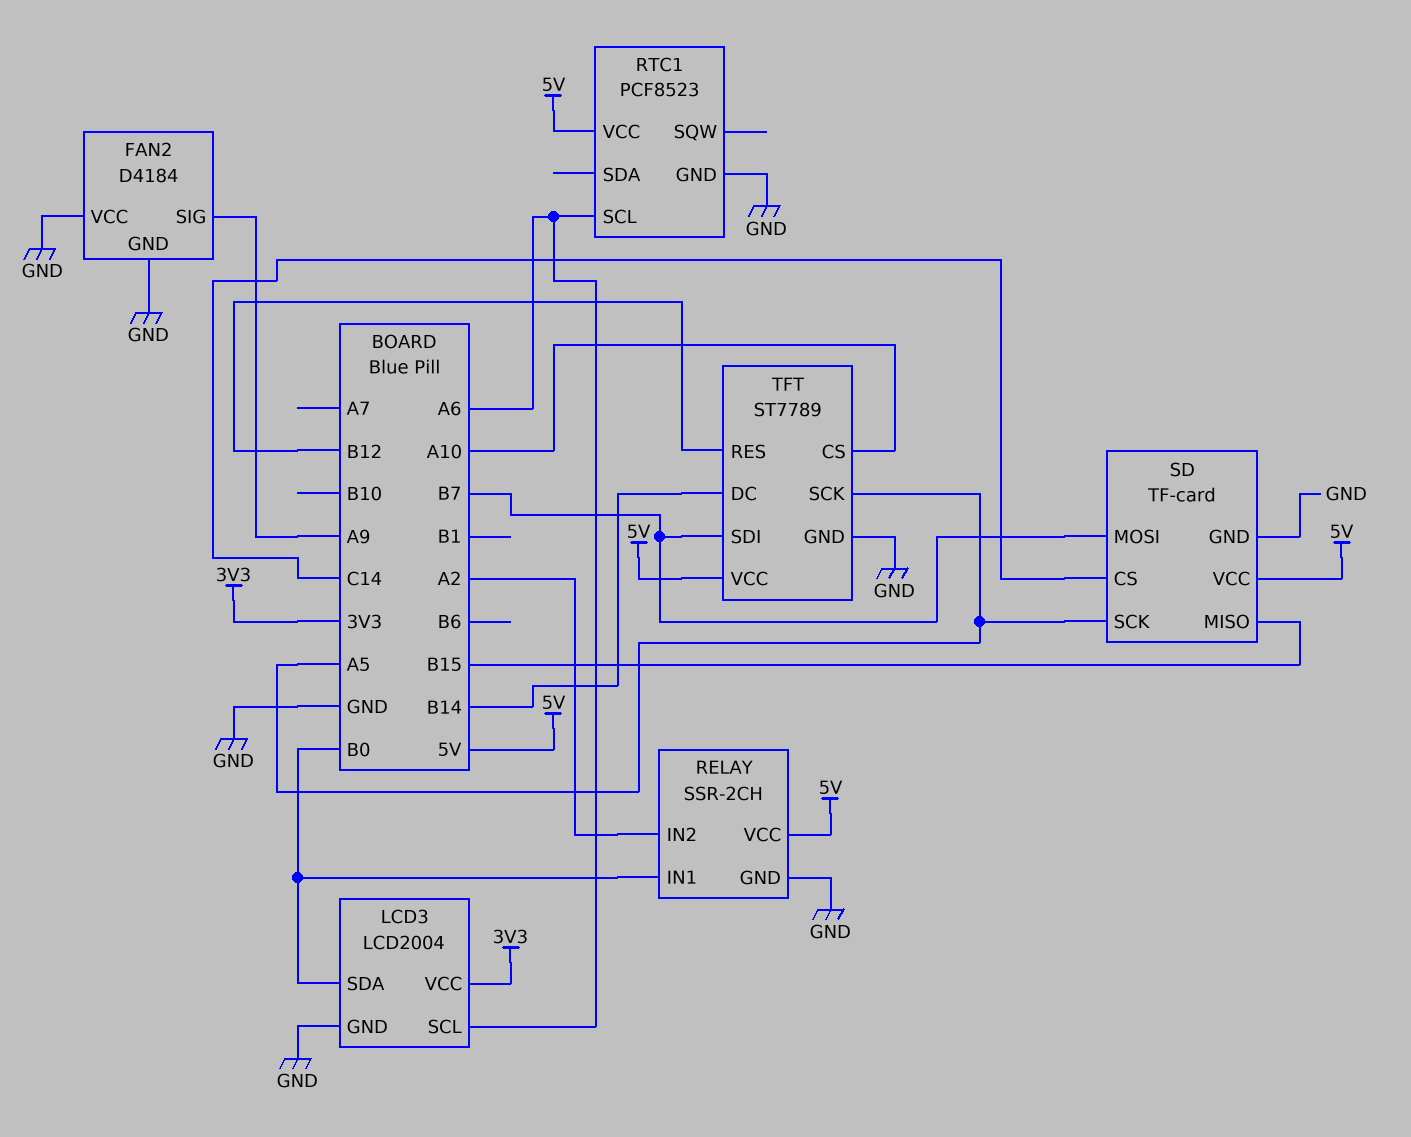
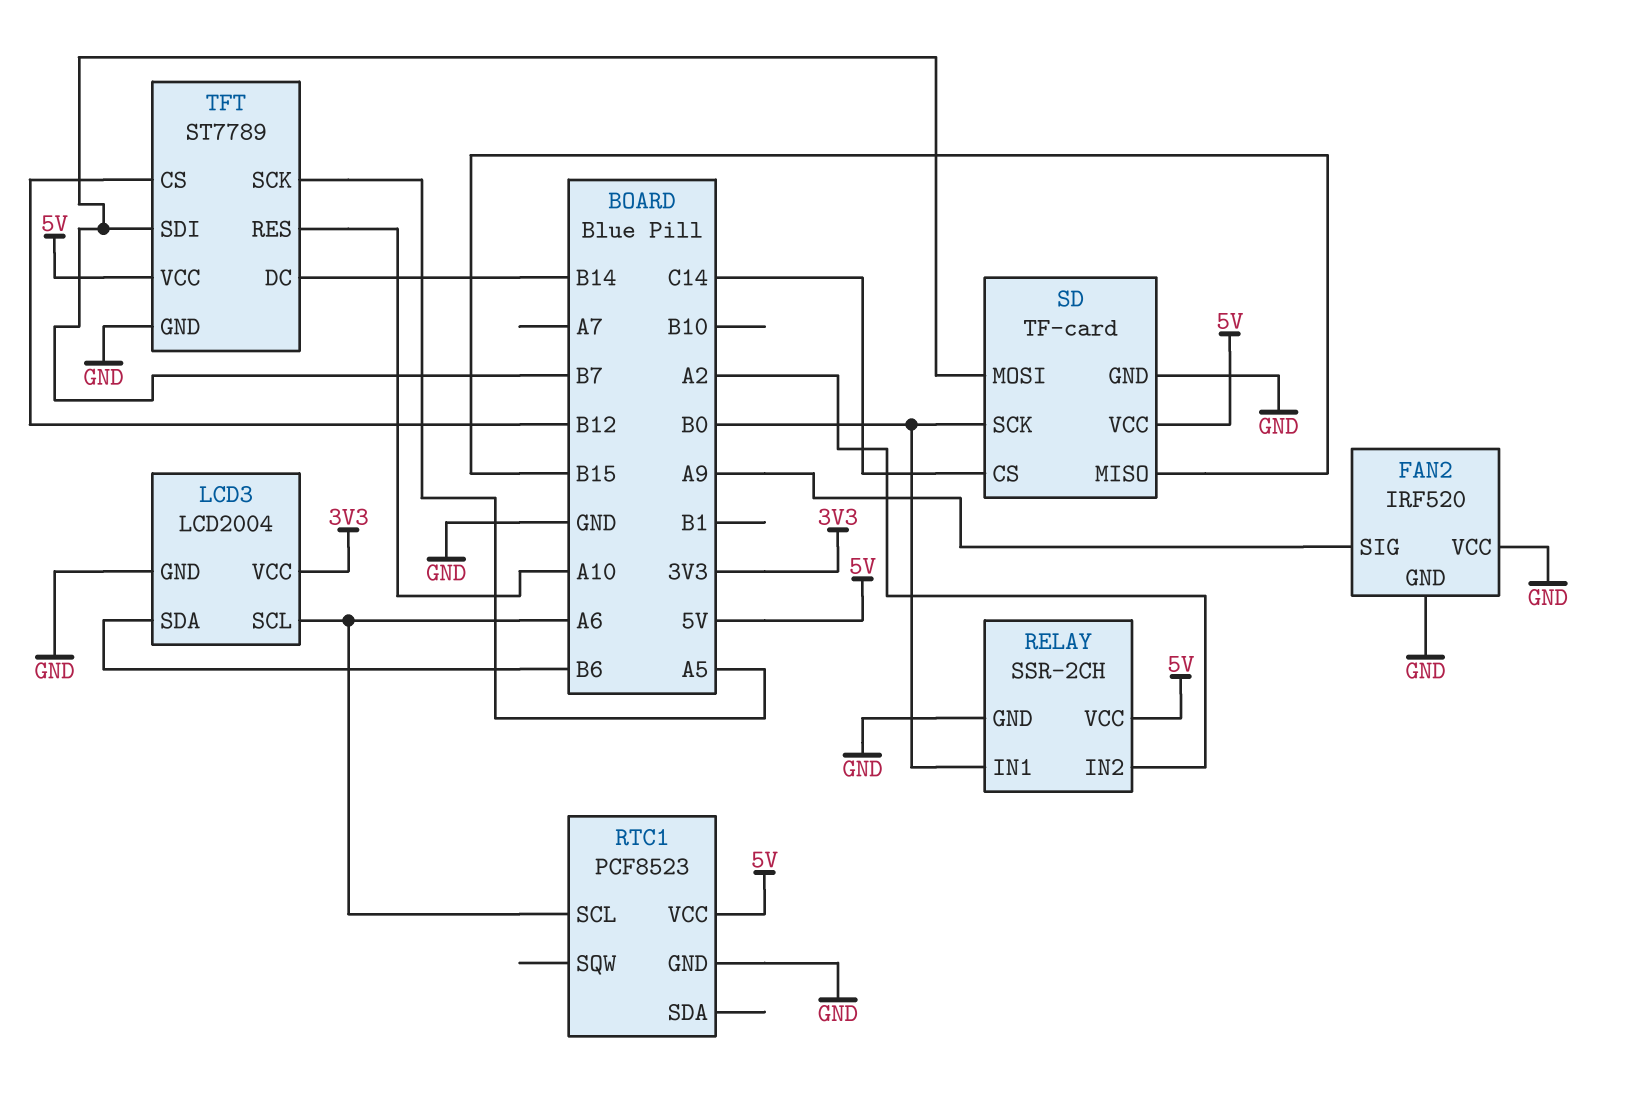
FAN2: D4184 -> IRF520
LCD3 pin SDA: B0 -> B6
SD pin SCK: A5 -> B0
TFT pin CS: A10 -> B12
TFT pin RES: B12 -> A10

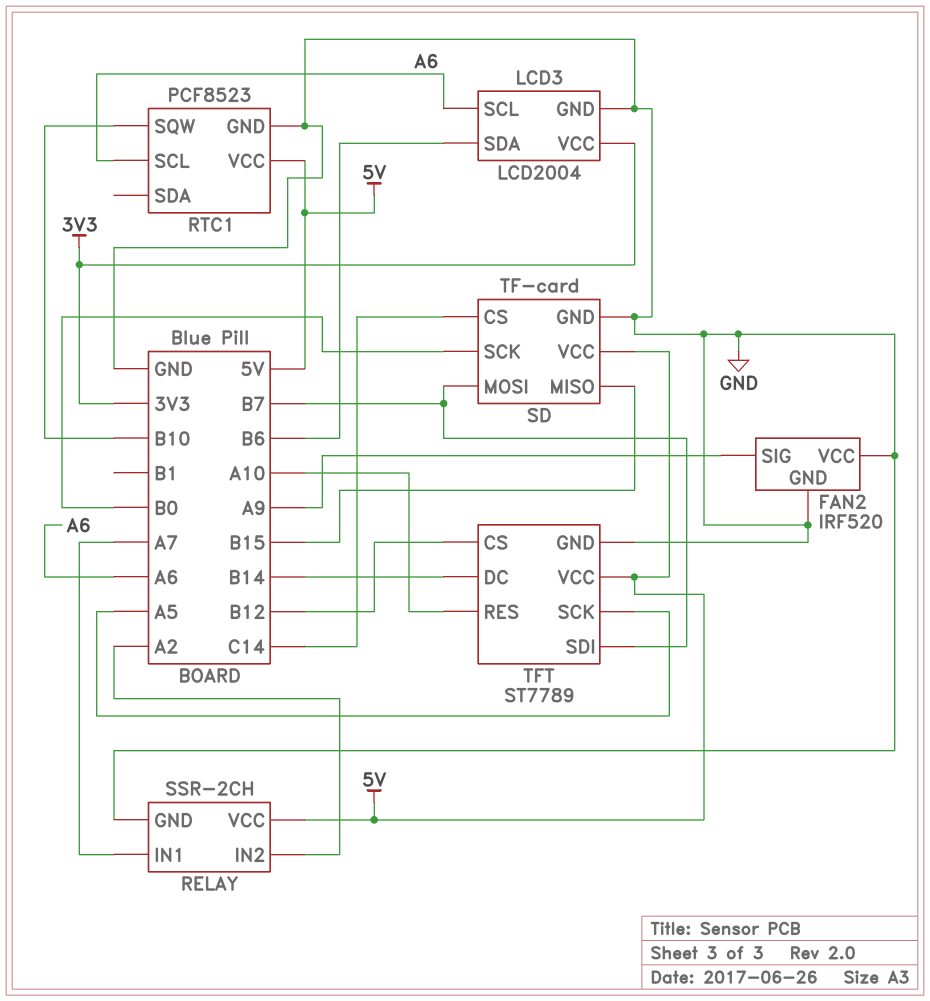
RELAY pin IN1: B0 -> A7
RTC1 pin SQW: none -> B10

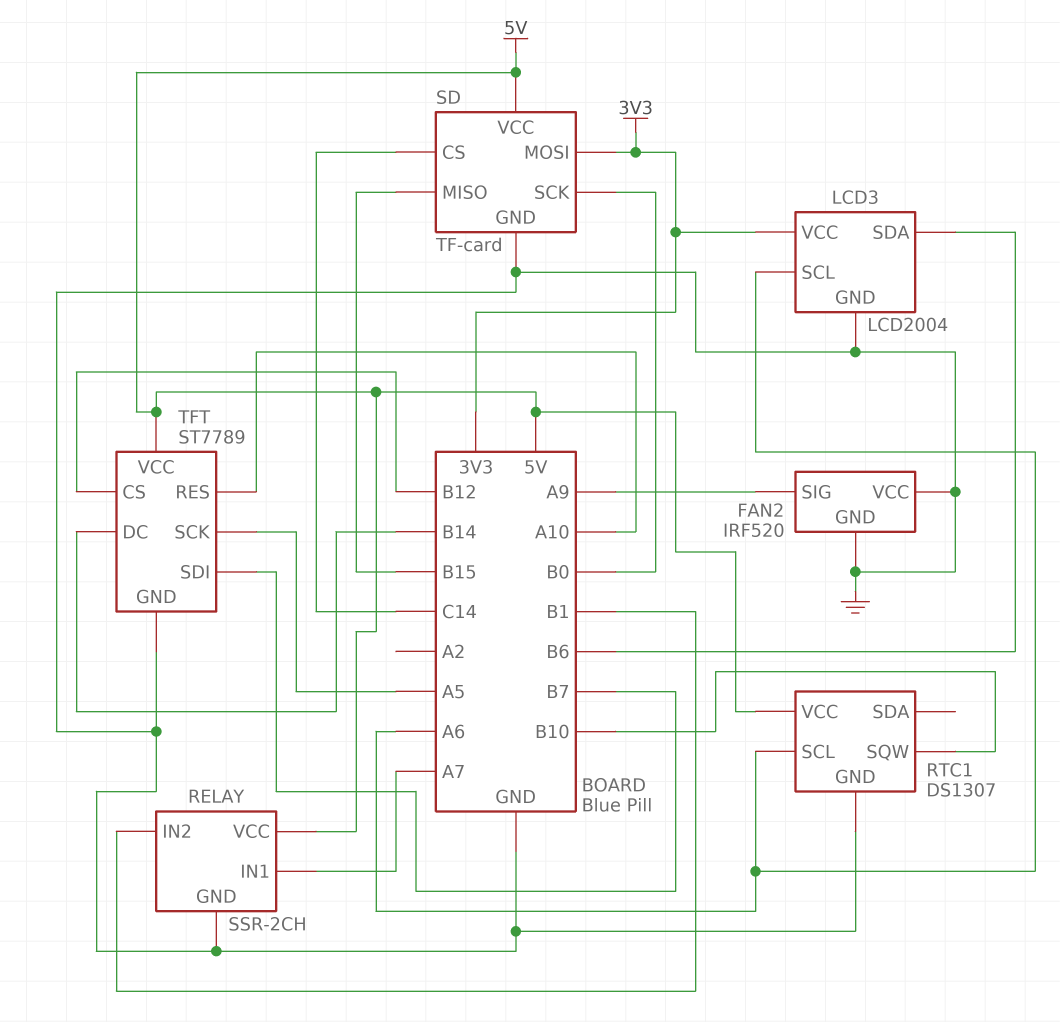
RELAY pin IN2: A2 -> B1
RTC1: PCF8523 -> DS1307
SD pin MOSI: B7 -> 3V3

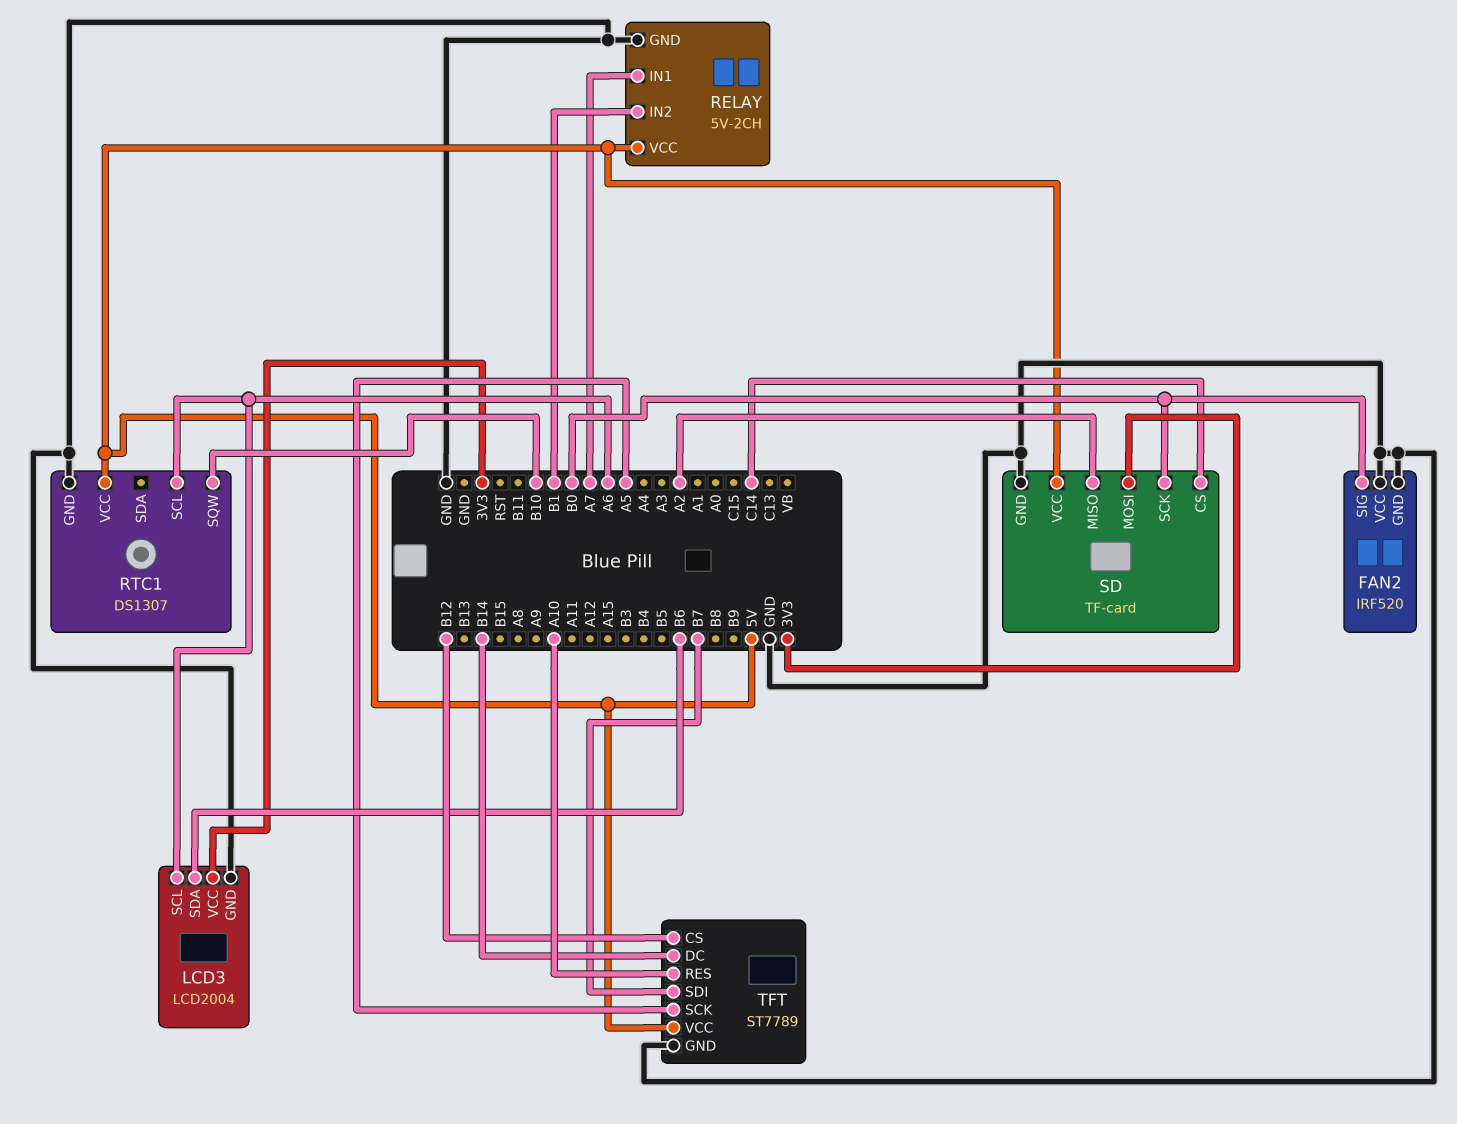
FAN2 pin SIG: A9 -> B0
RELAY: SSR-2CH -> 5V-2CH
SD pin MISO: B15 -> A2

